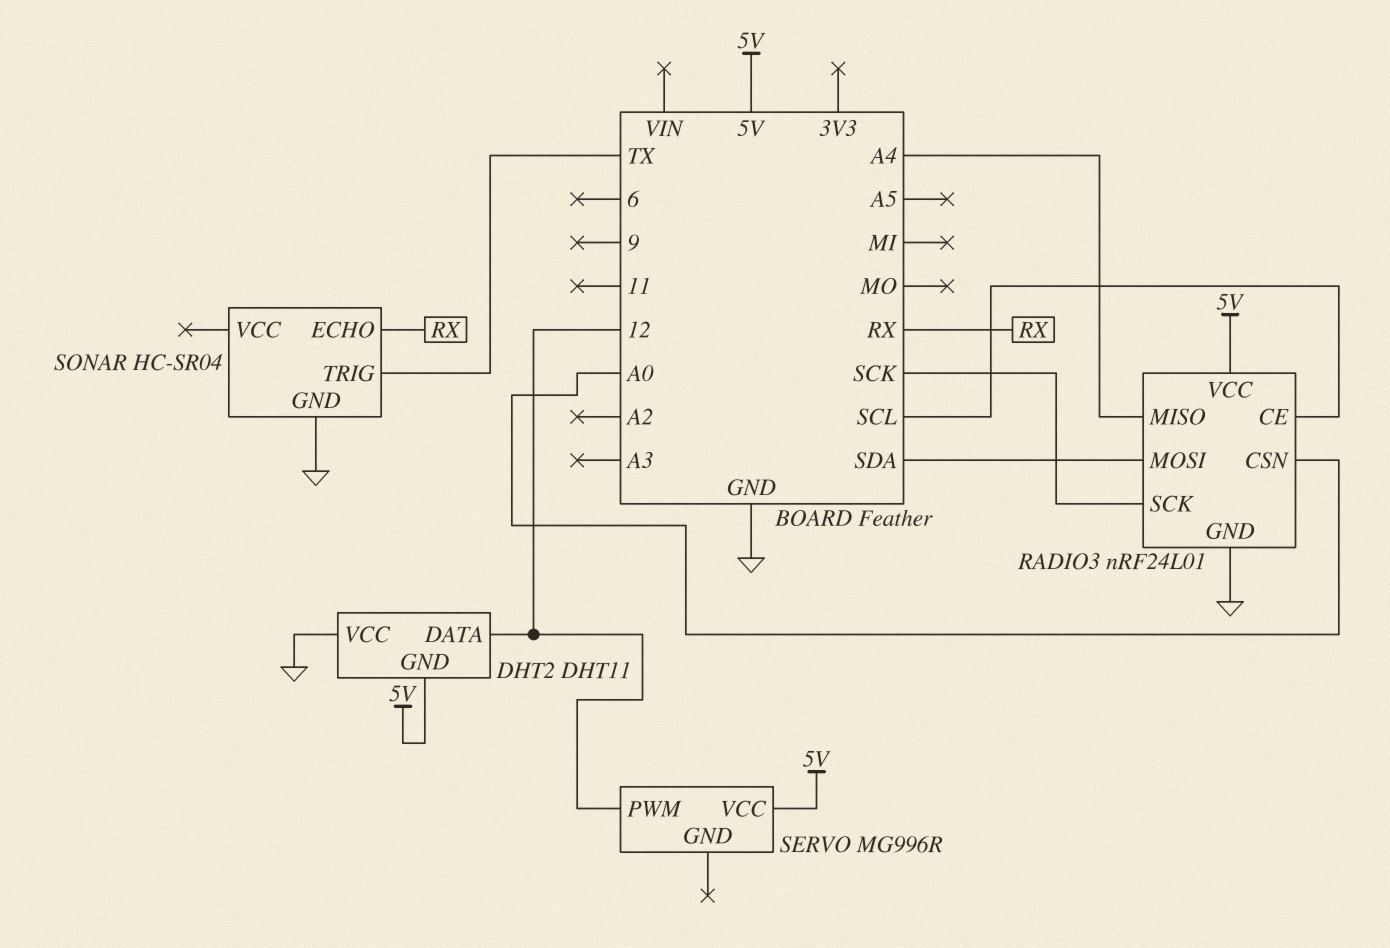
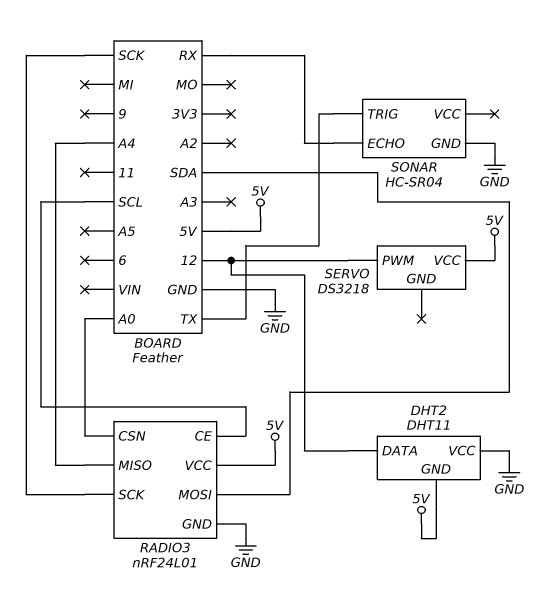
SERVO: MG996R -> DS3218

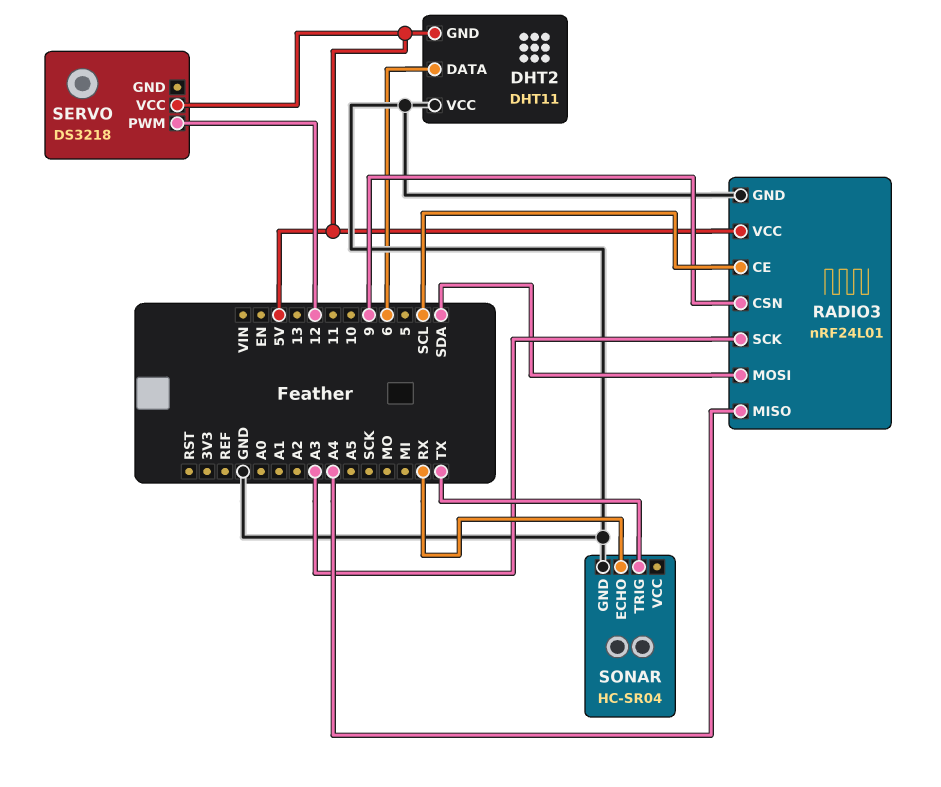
DHT2 pin DATA: 12 -> 6
RADIO3 pin CSN: A0 -> 9
RADIO3 pin SCK: SCK -> A3

